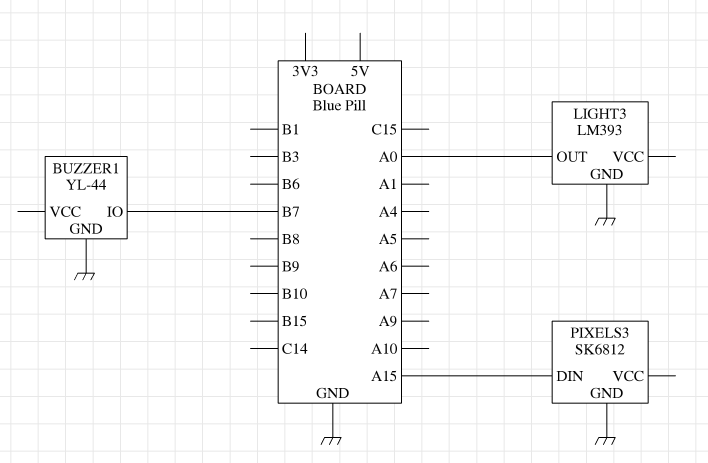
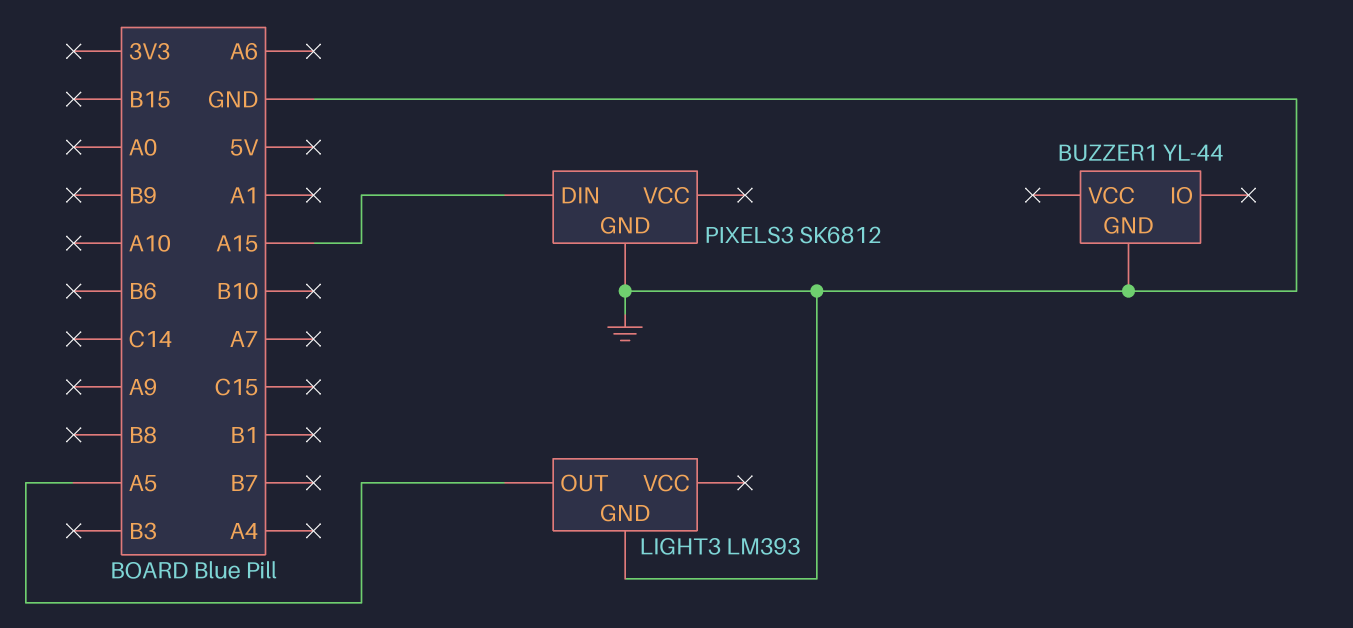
BUZZER1 pin IO: B7 -> none
LIGHT3 pin OUT: A0 -> A5

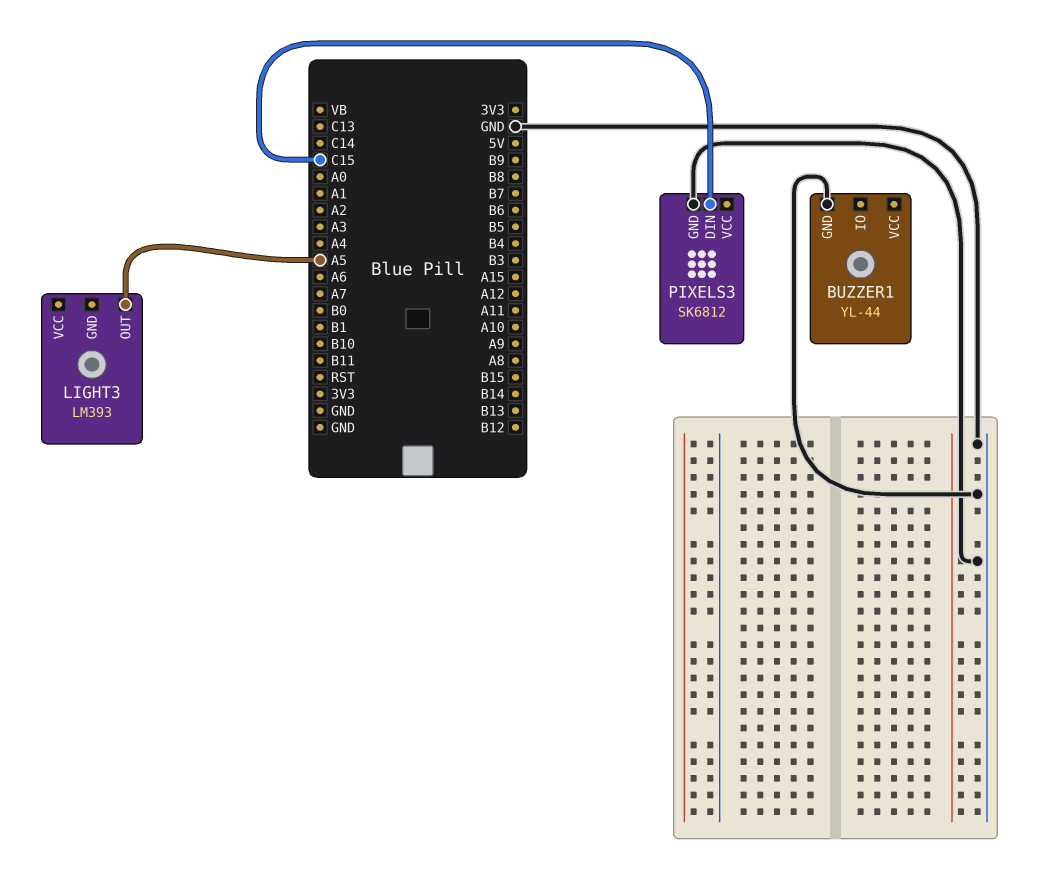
LIGHT3 pin GND: GND -> none
PIXELS3 pin DIN: A15 -> C15

